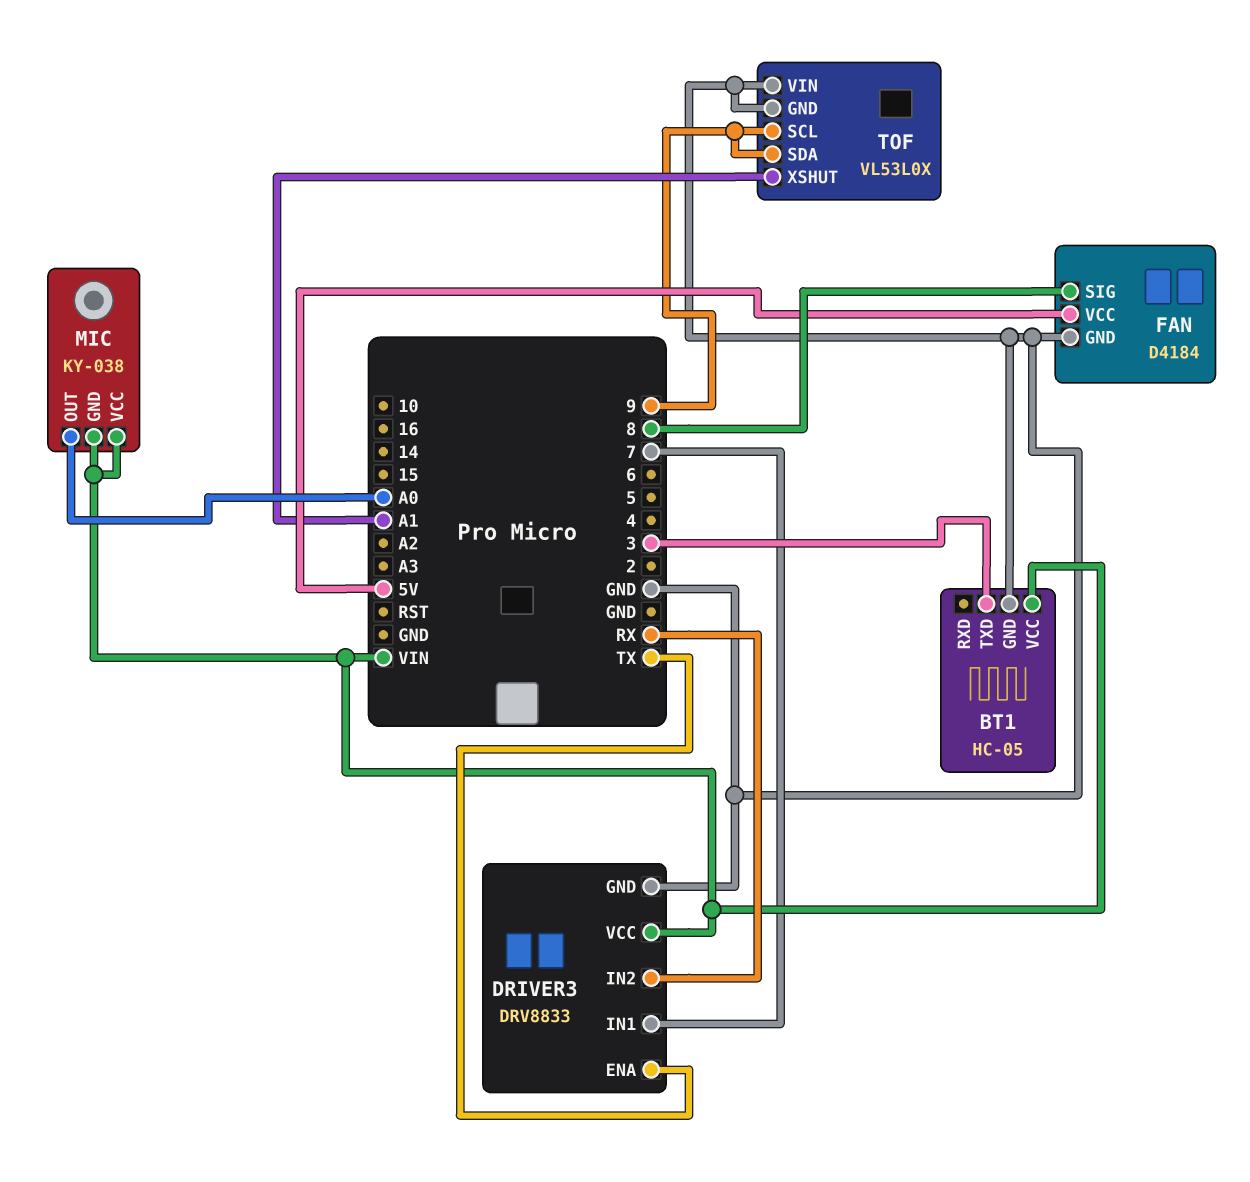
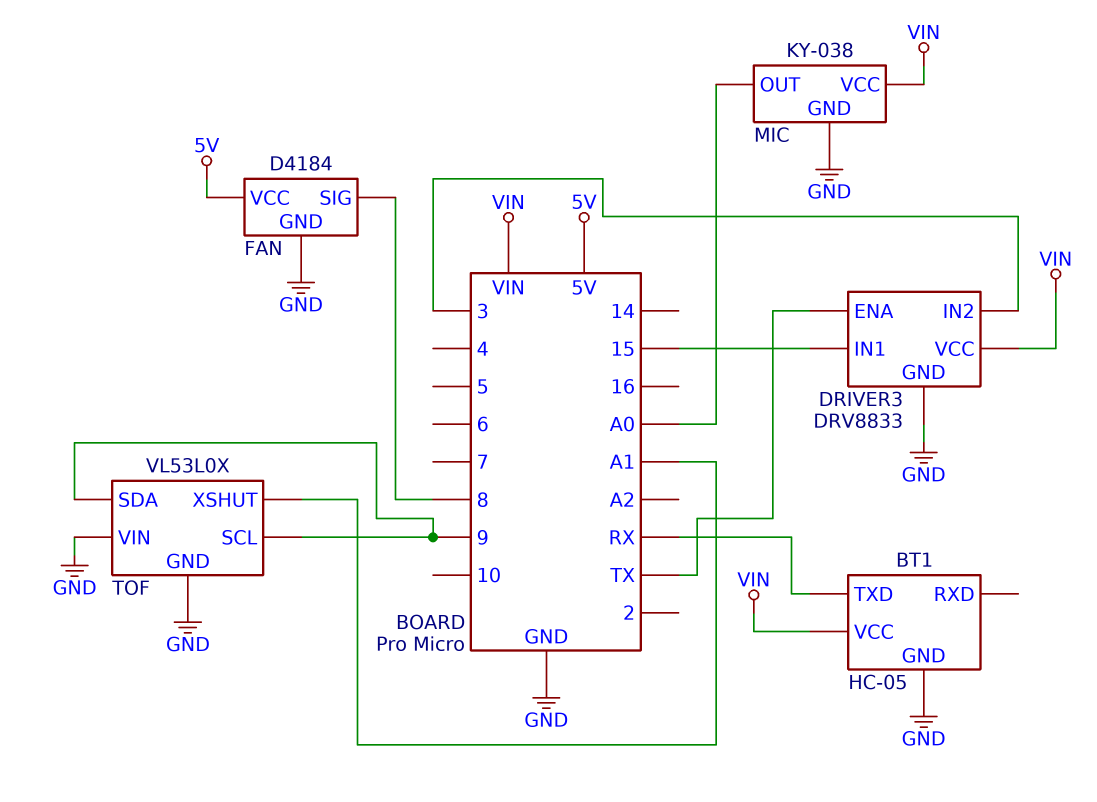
BT1 pin TXD: 3 -> RX
DRIVER3 pin IN1: 7 -> 15
DRIVER3 pin IN2: RX -> 3
MIC pin GND: VIN -> GND

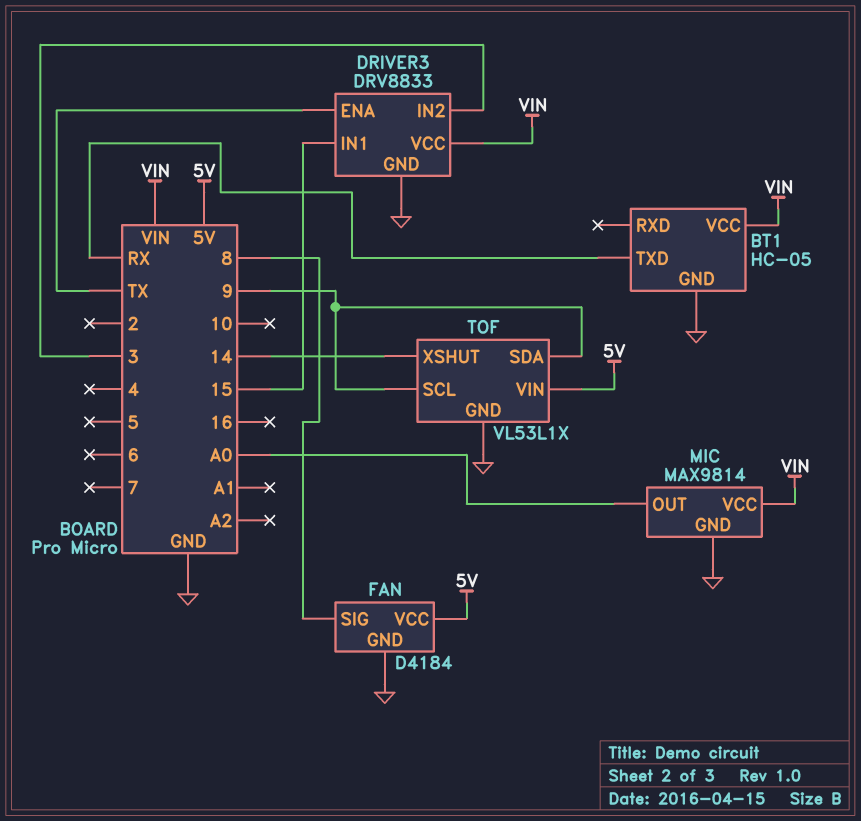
MIC: KY-038 -> MAX9814
TOF: VL53L0X -> VL53L1X
TOF pin VIN: GND -> 5V
TOF pin XSHUT: A1 -> 14

